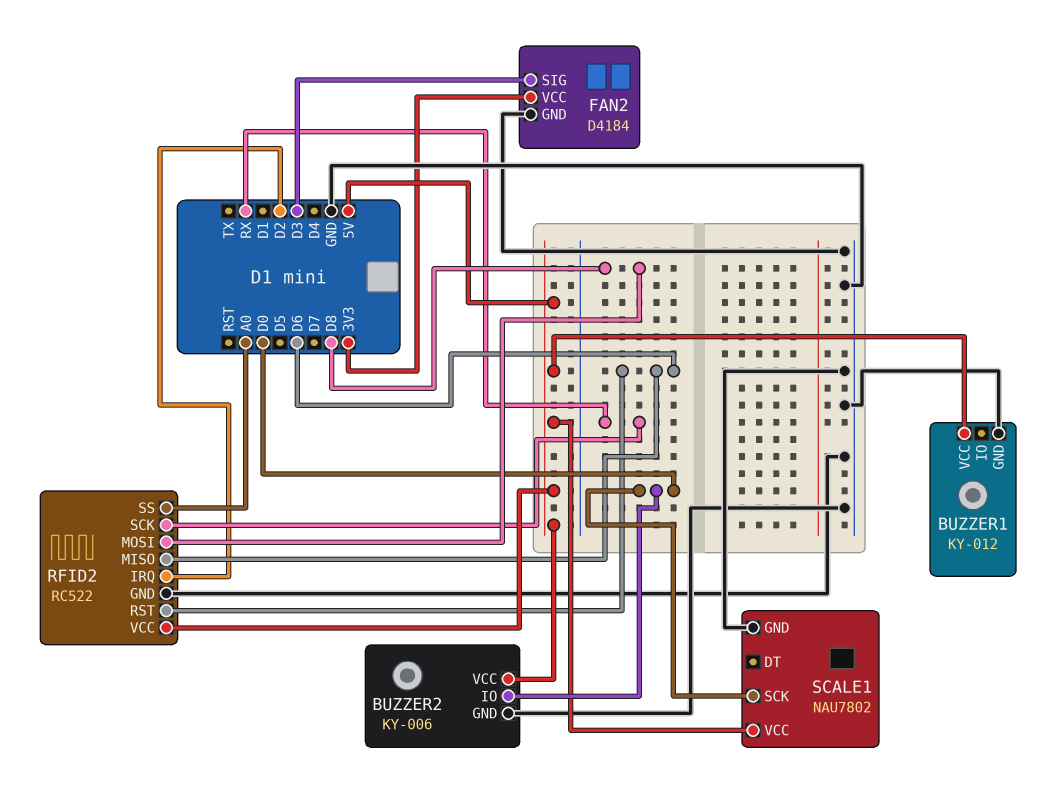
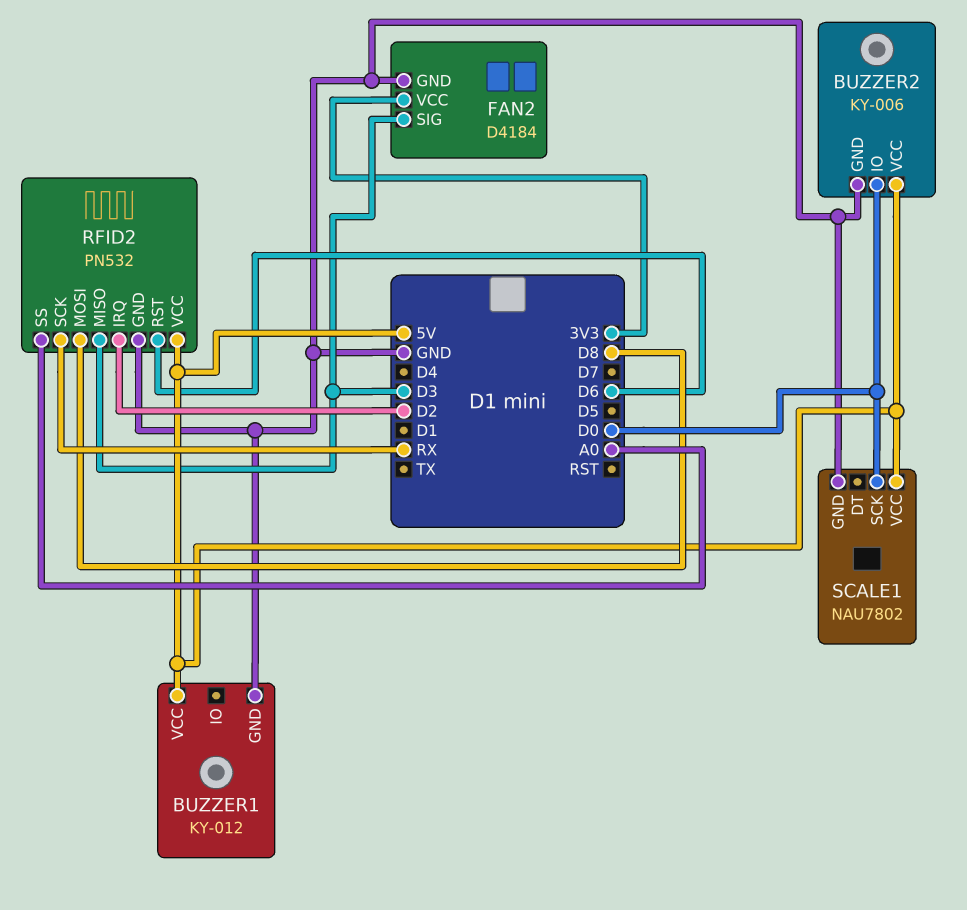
RFID2: RC522 -> PN532
RFID2 pin MISO: D6 -> D3

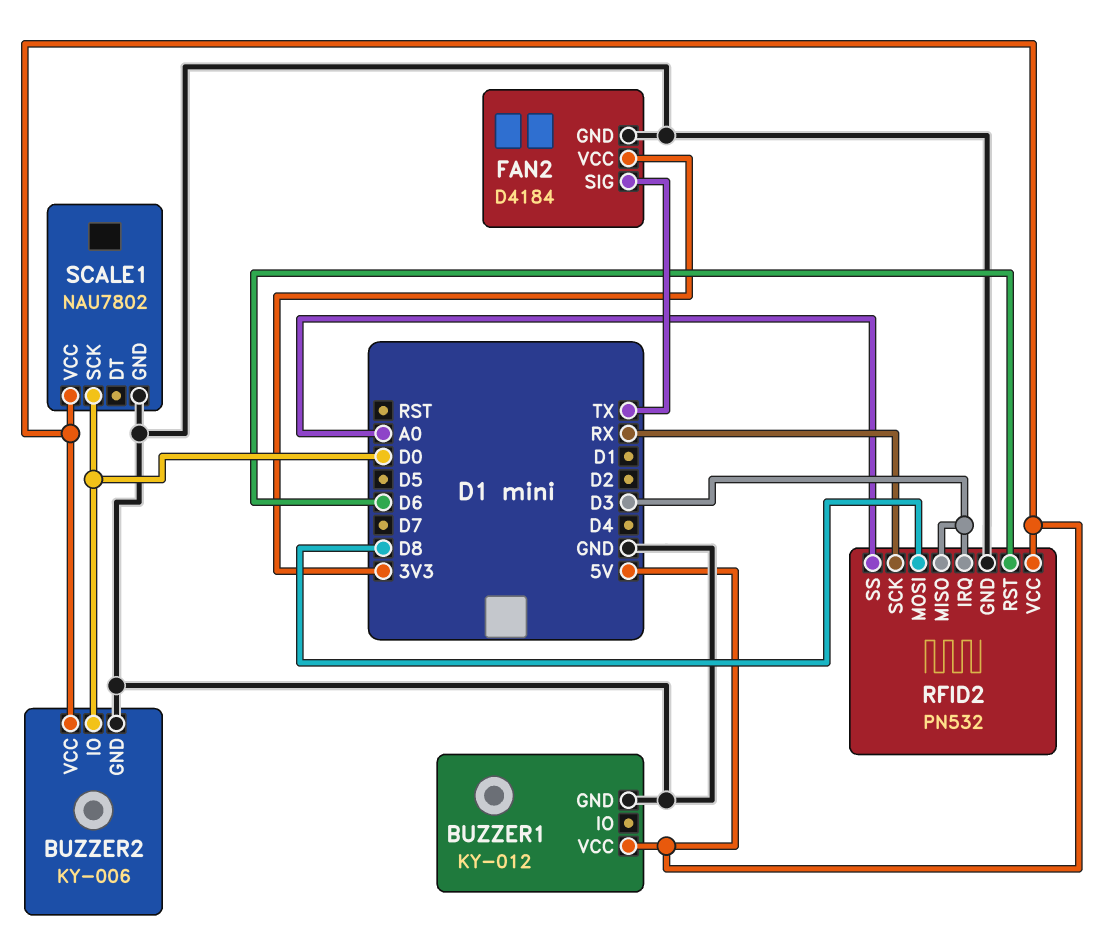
FAN2 pin SIG: D3 -> TX
RFID2 pin IRQ: D2 -> D3

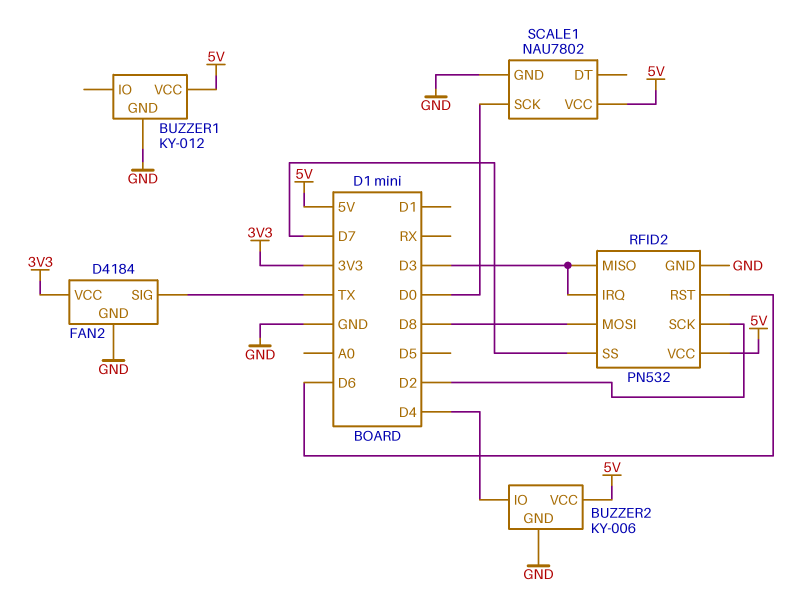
BUZZER2 pin IO: D0 -> D4
RFID2 pin SCK: RX -> D2
RFID2 pin SS: A0 -> D7

